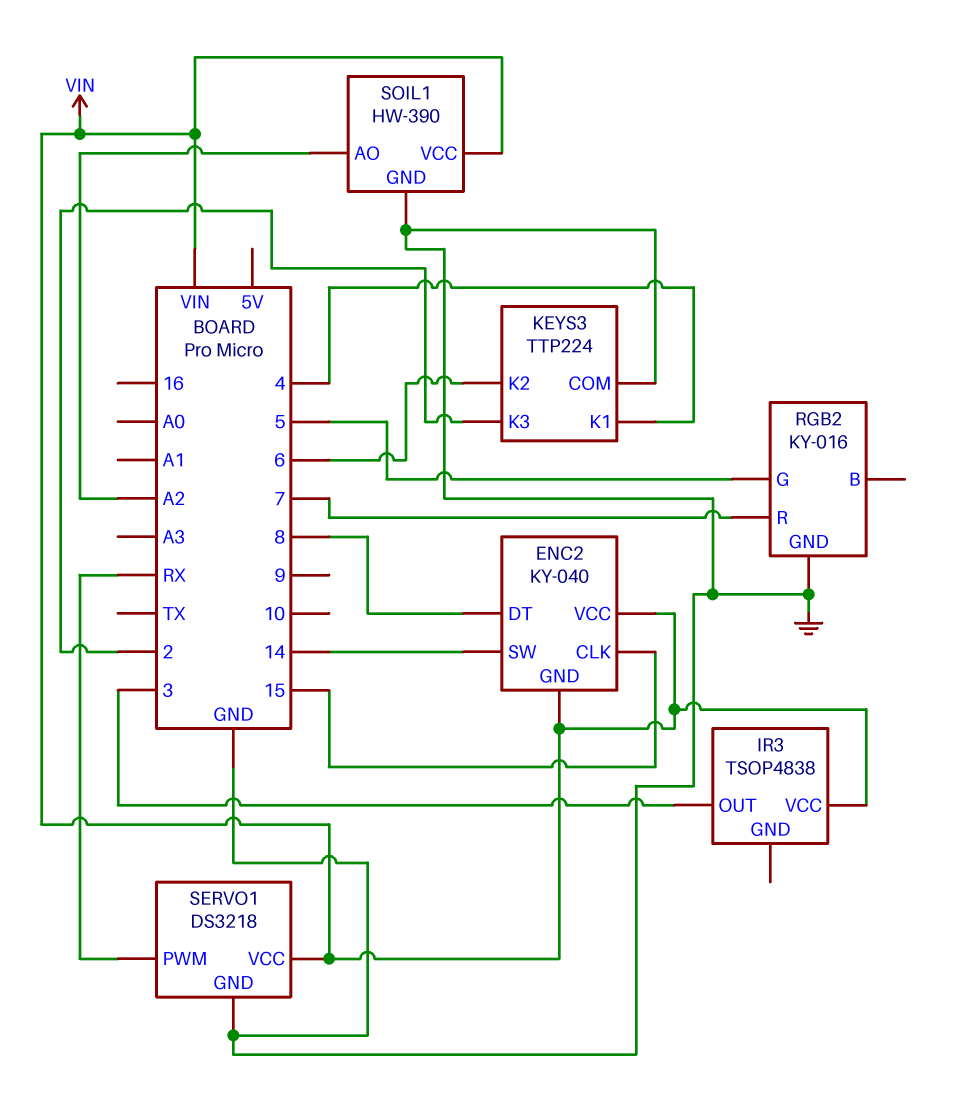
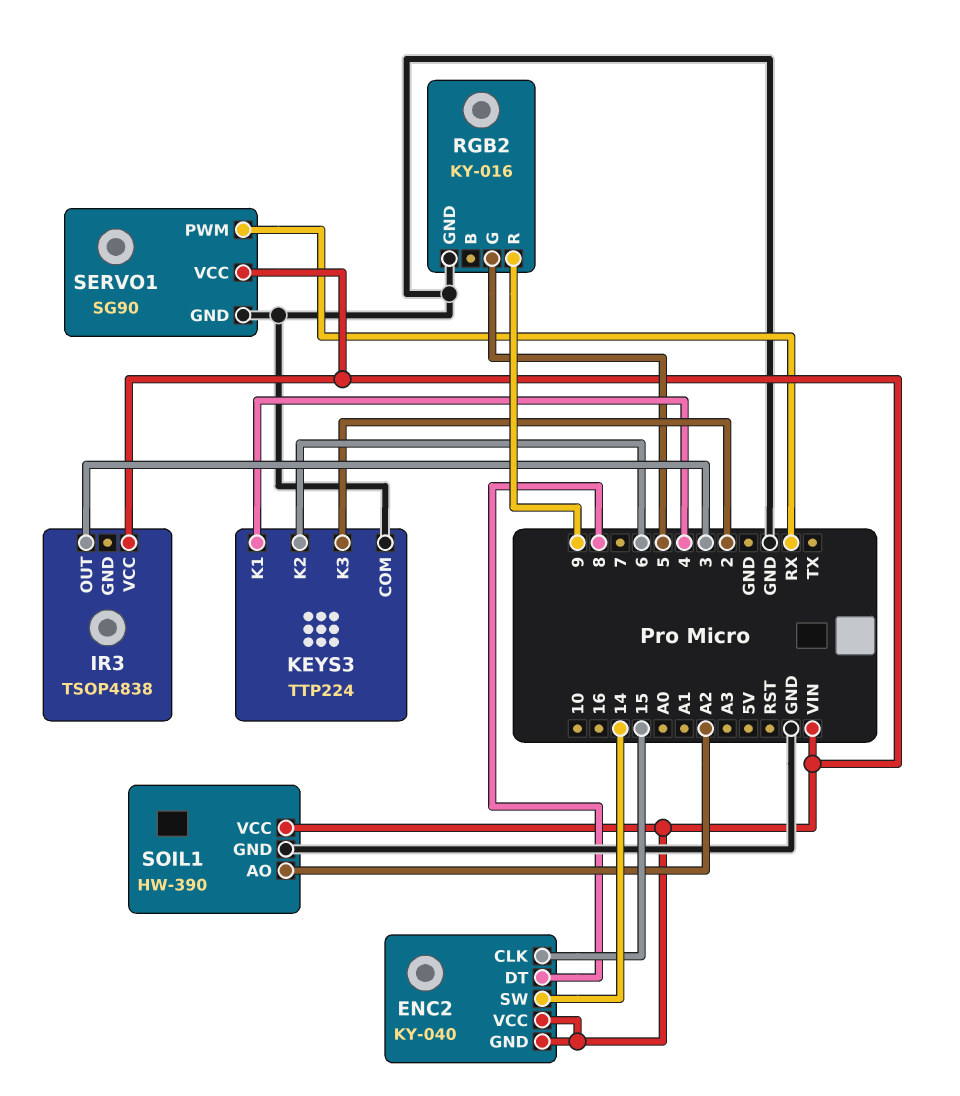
RGB2 pin R: 7 -> 9
SERVO1: DS3218 -> SG90

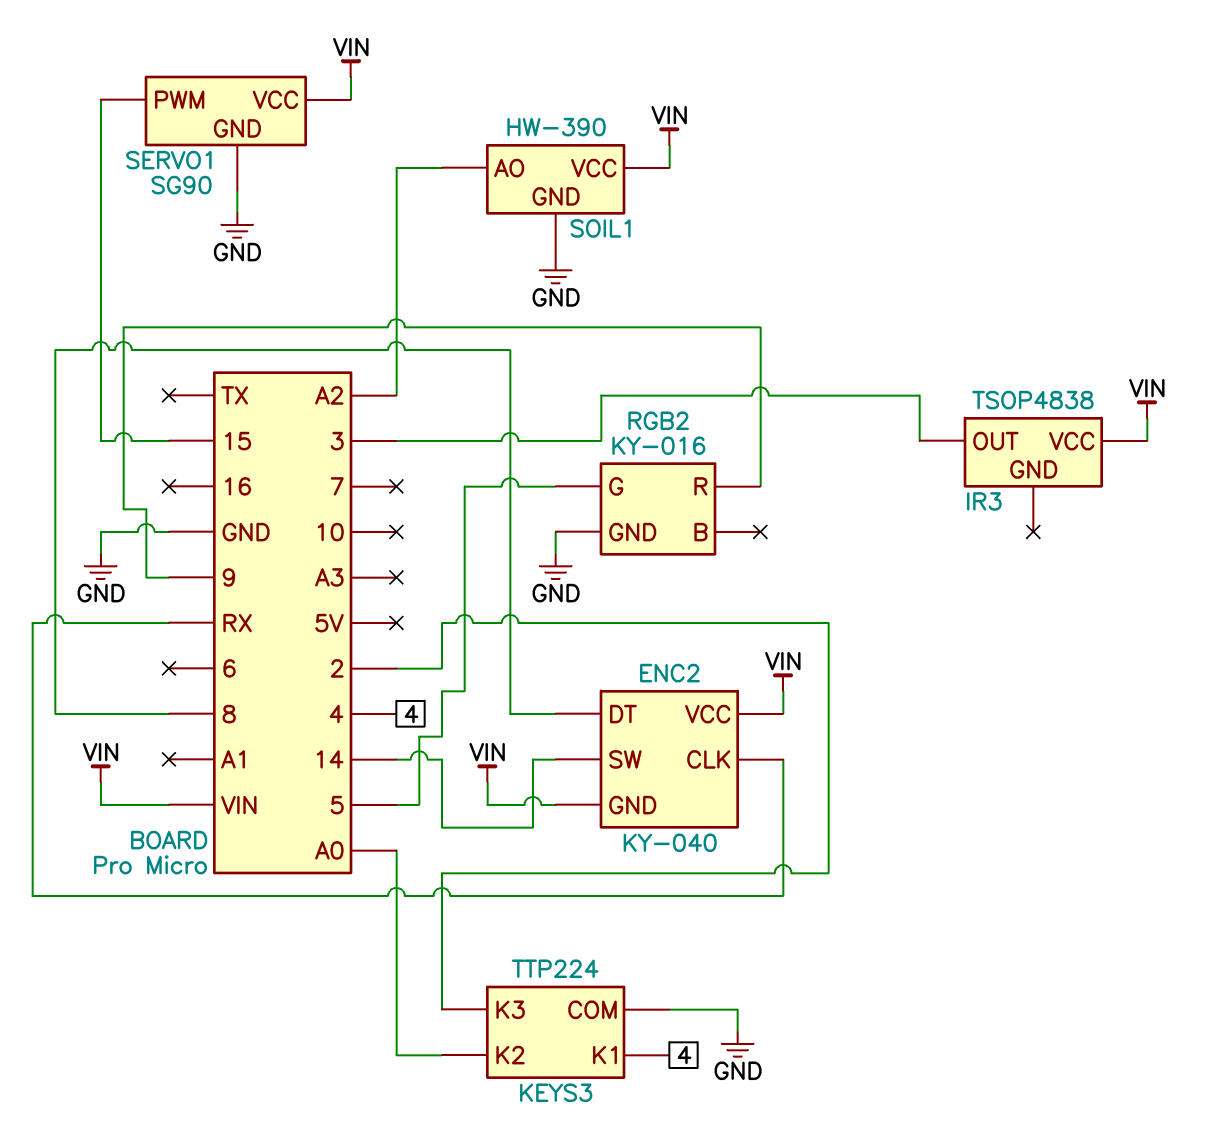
ENC2 pin CLK: 15 -> RX
KEYS3 pin K2: 6 -> A0
SERVO1 pin PWM: RX -> 15

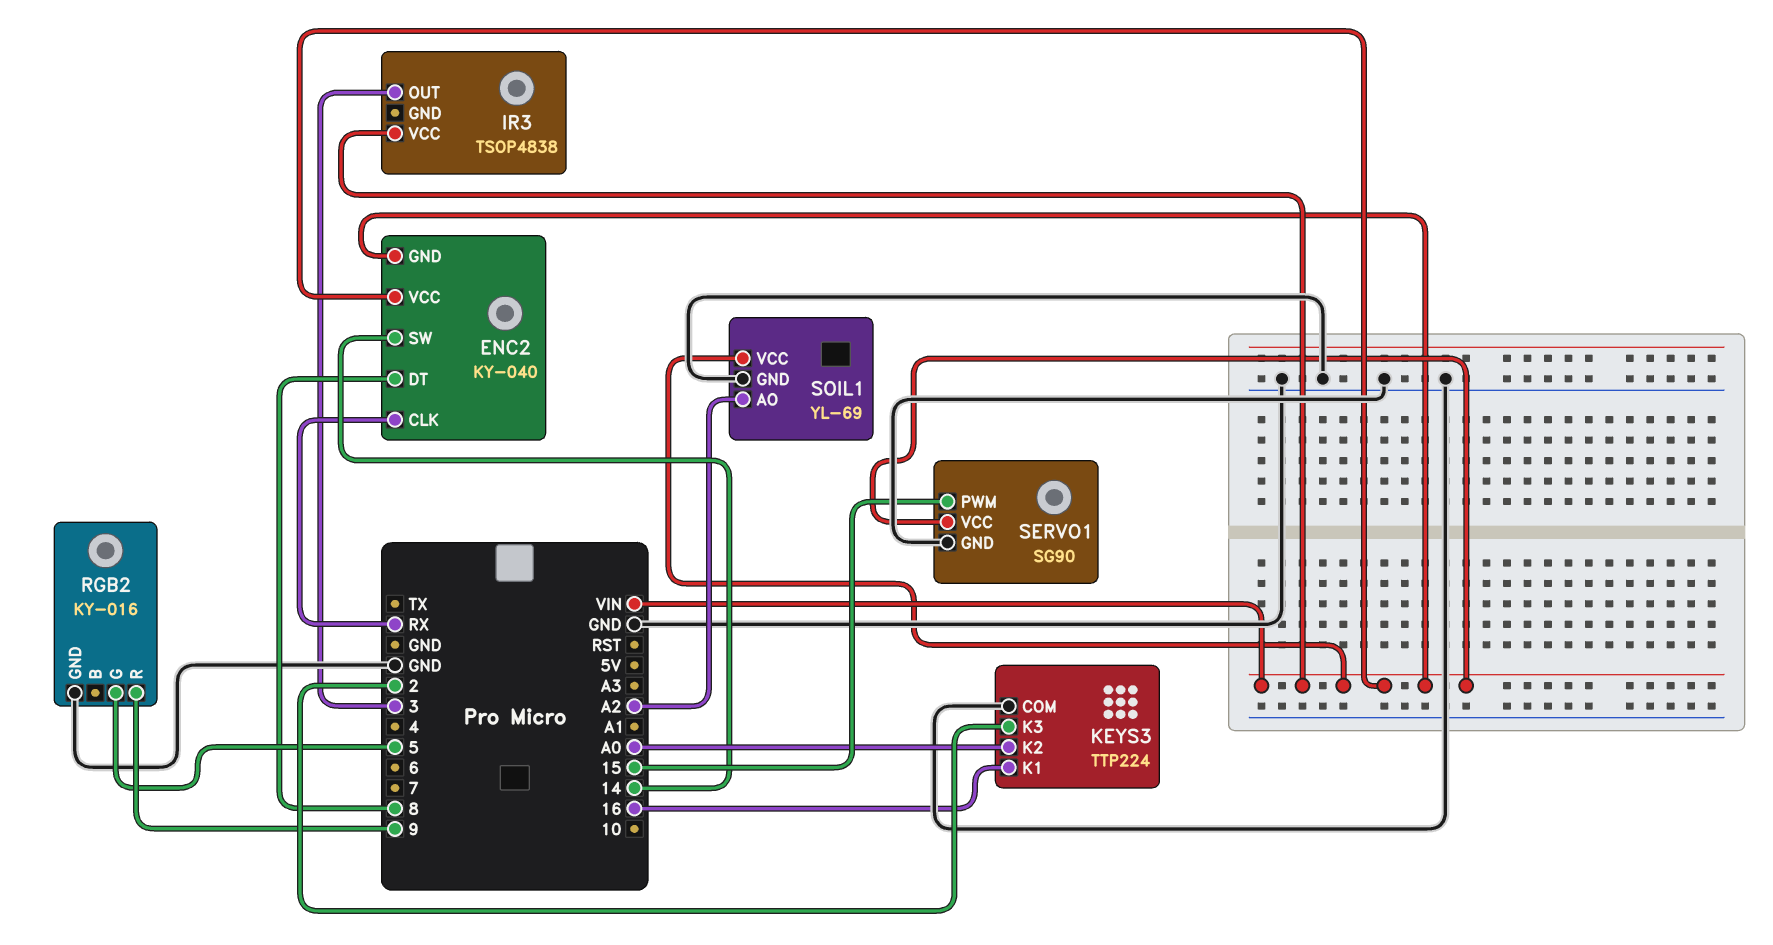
KEYS3 pin K1: 4 -> 16
SOIL1: HW-390 -> YL-69

